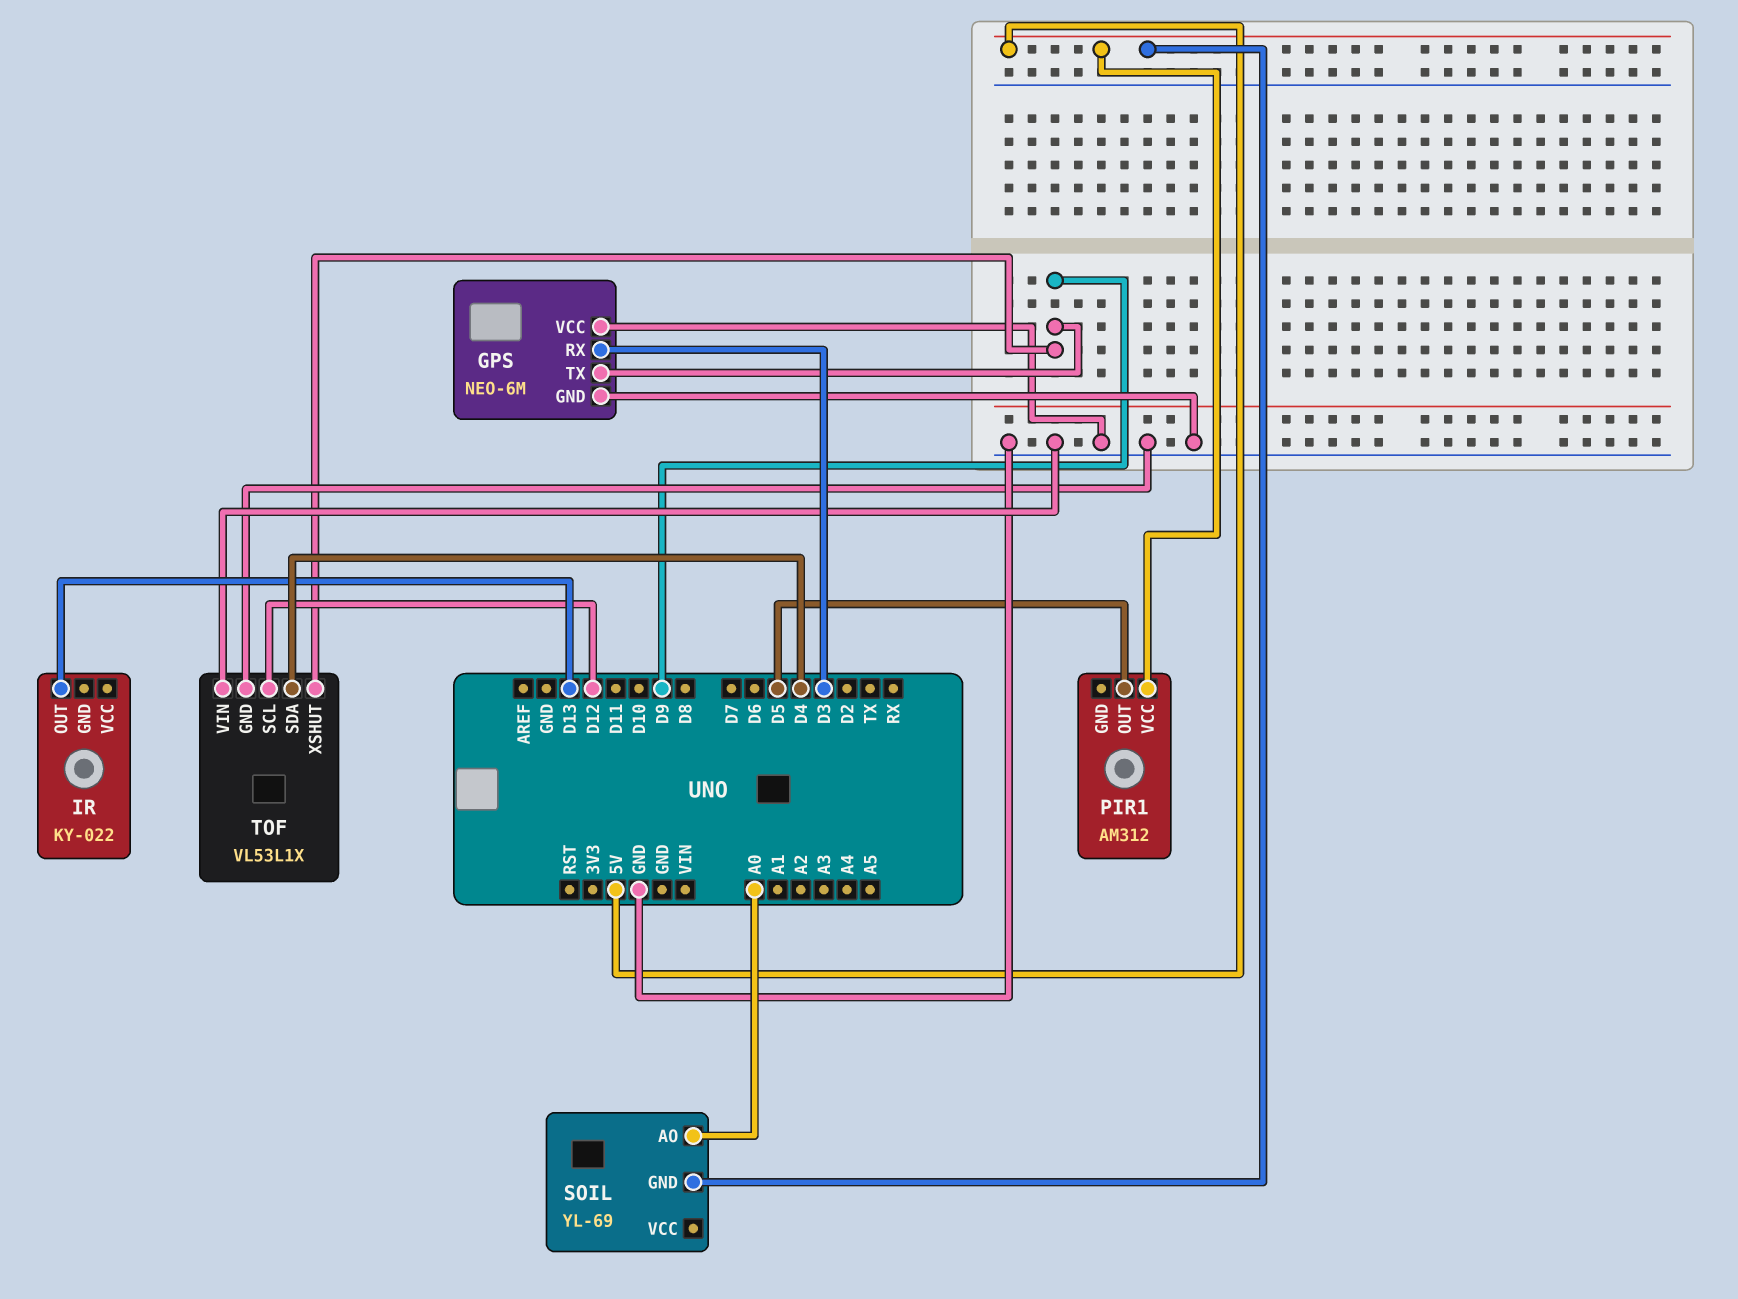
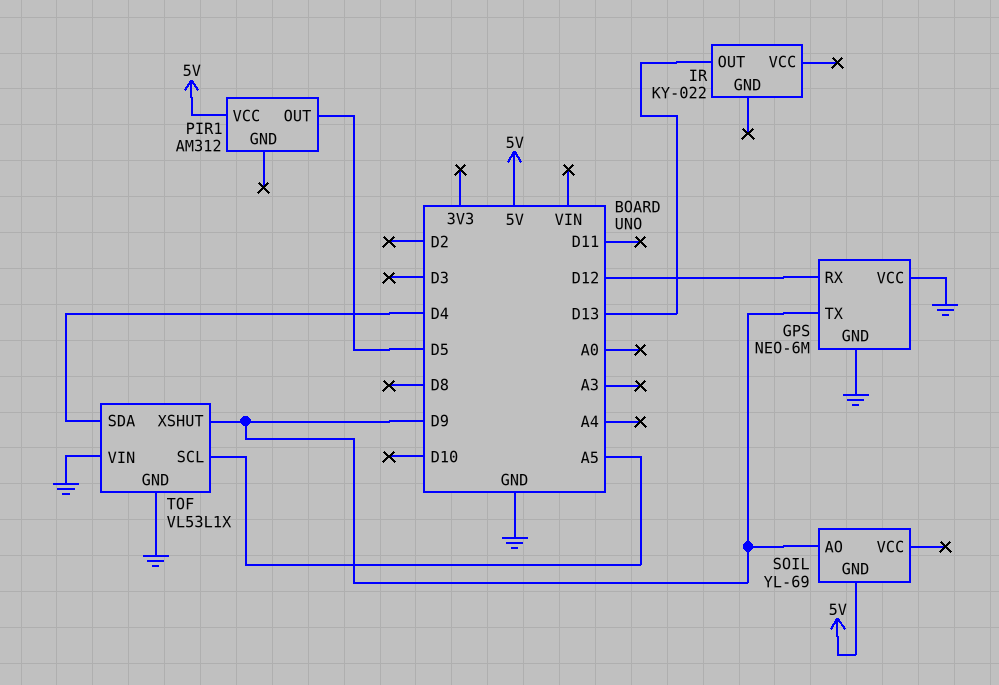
GPS pin RX: D3 -> D12
SOIL pin AO: A0 -> D9
TOF pin SCL: D12 -> A5

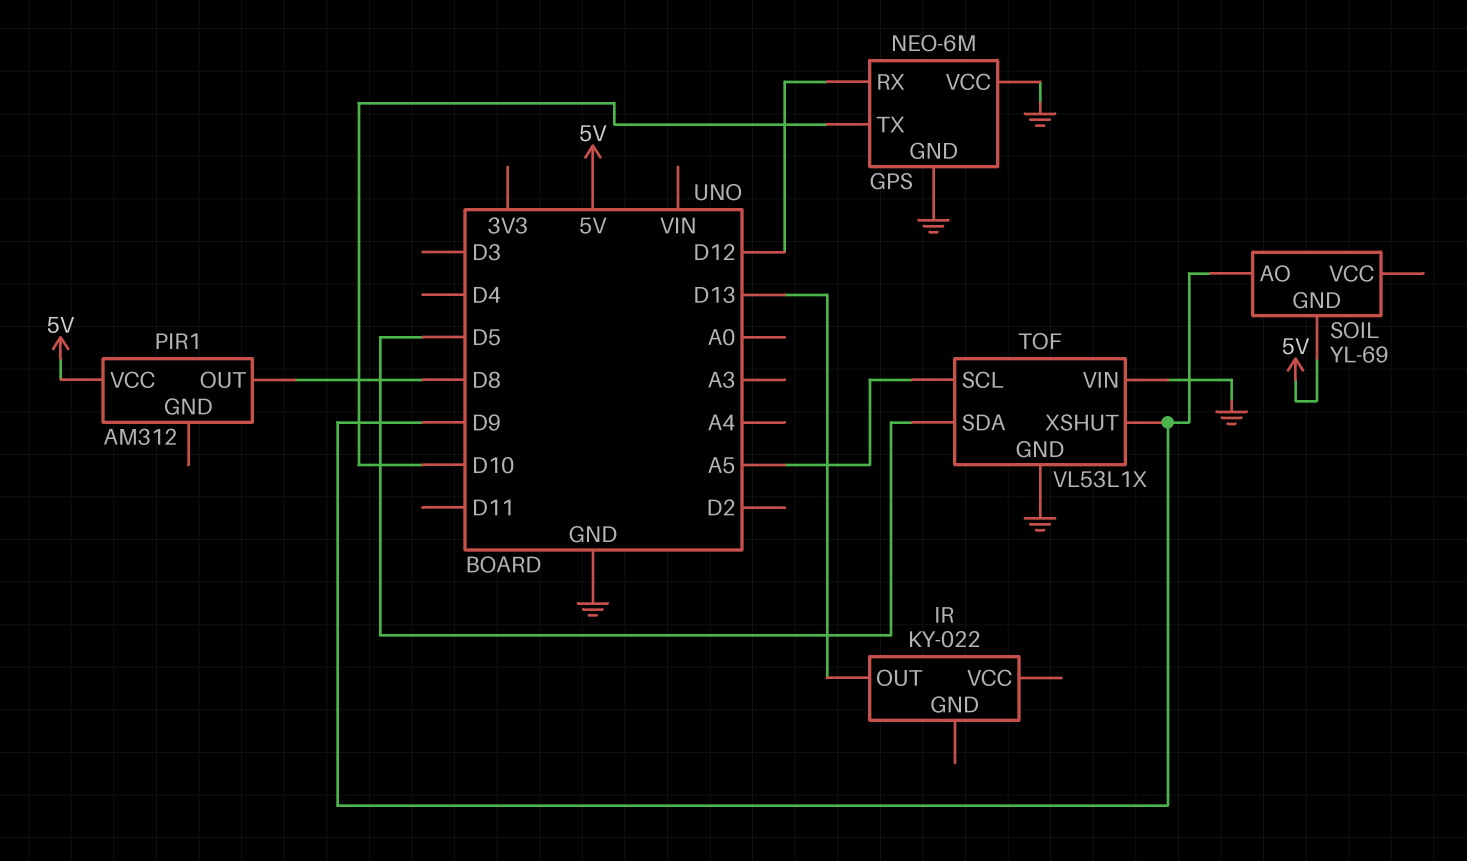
GPS pin TX: D9 -> D10
PIR1 pin OUT: D5 -> D8
TOF pin SDA: D4 -> D5

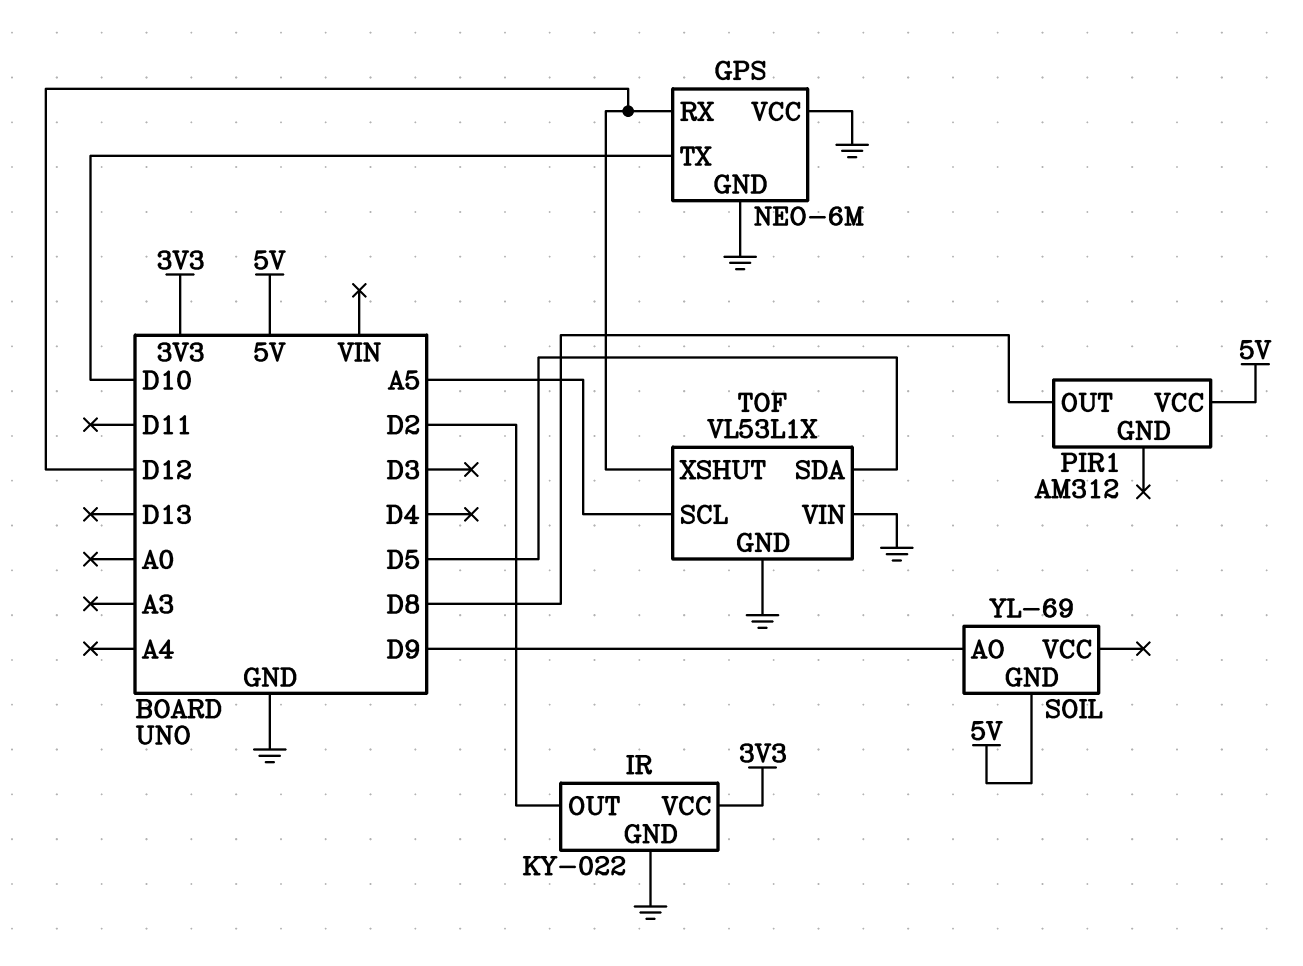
IR pin GND: none -> GND
IR pin OUT: D13 -> D2
IR pin VCC: none -> 3V3
TOF pin XSHUT: D9 -> D12

